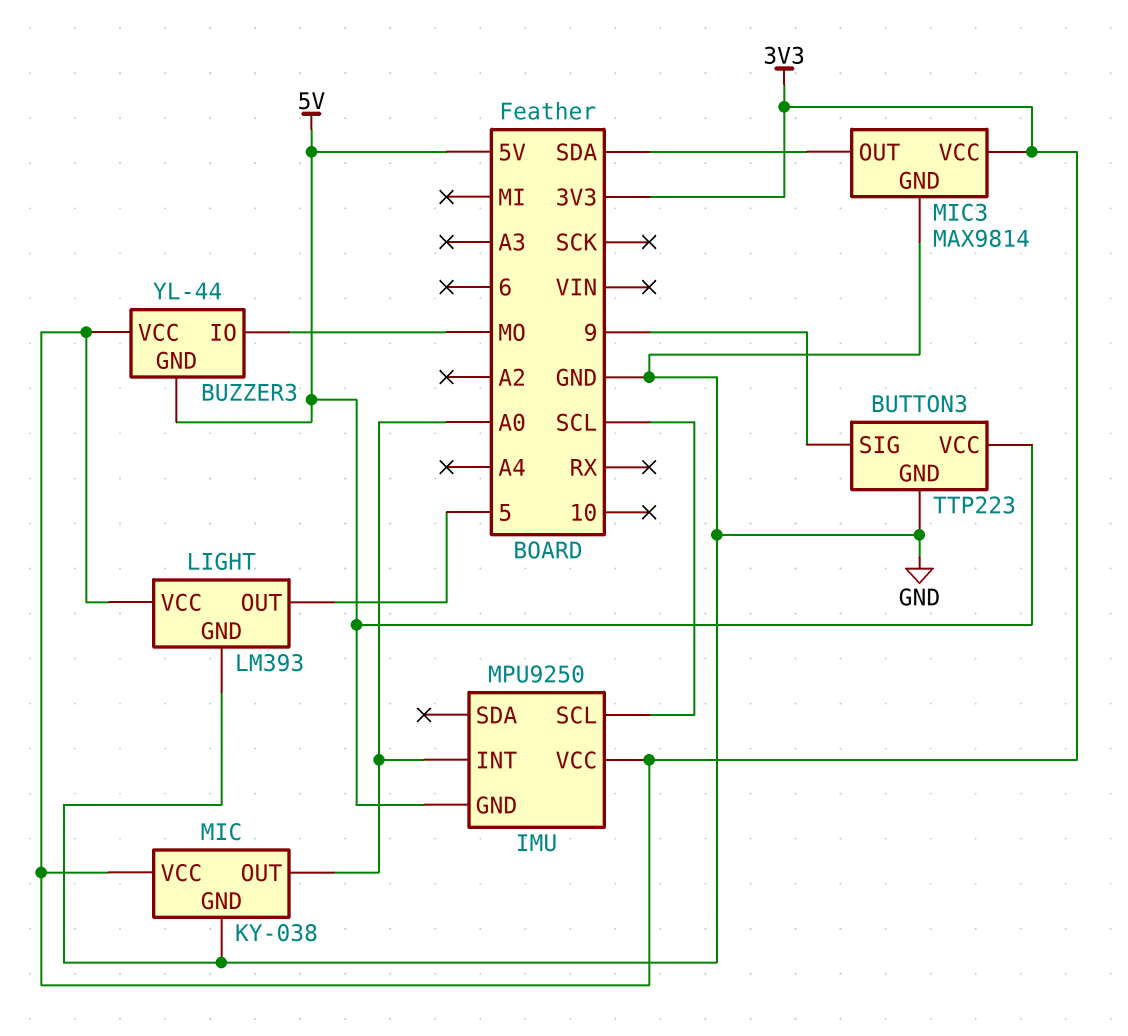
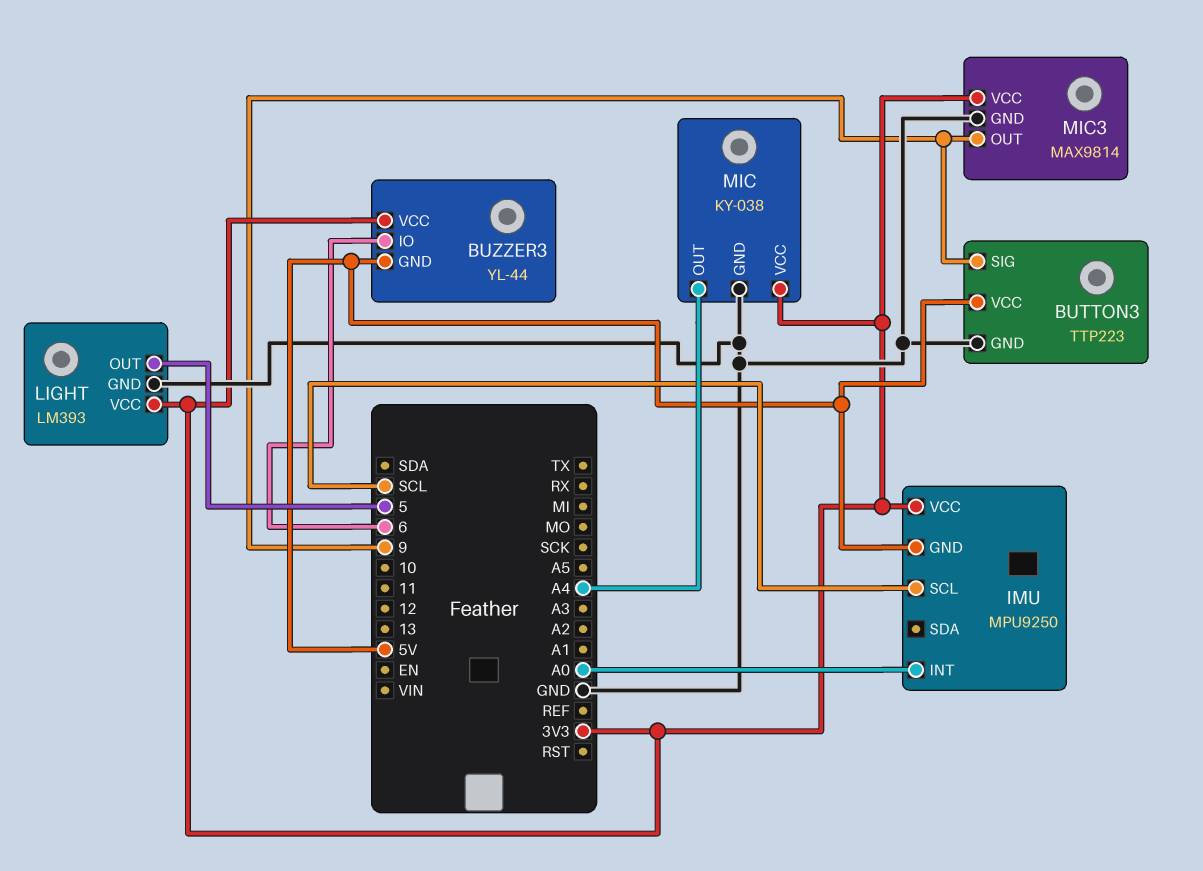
BUZZER3 pin IO: MO -> 6
MIC pin OUT: A0 -> A4
MIC3 pin OUT: SDA -> 9

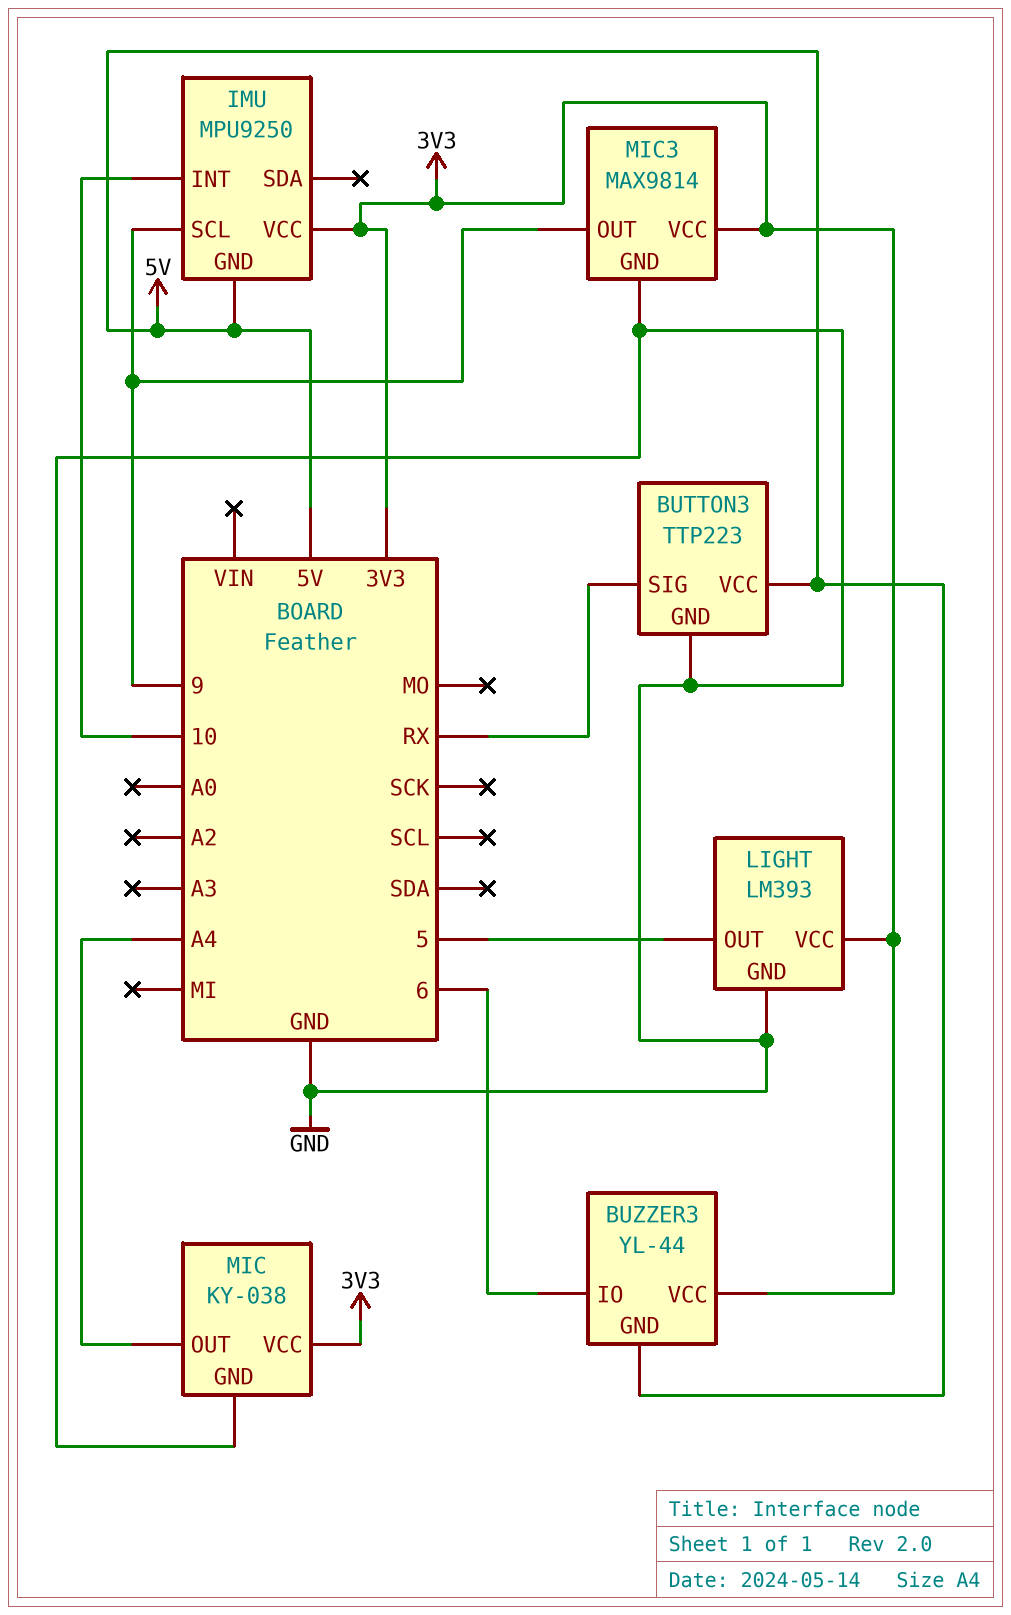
BUTTON3 pin SIG: 9 -> RX
IMU pin INT: A0 -> 10
IMU pin SCL: SCL -> 9

